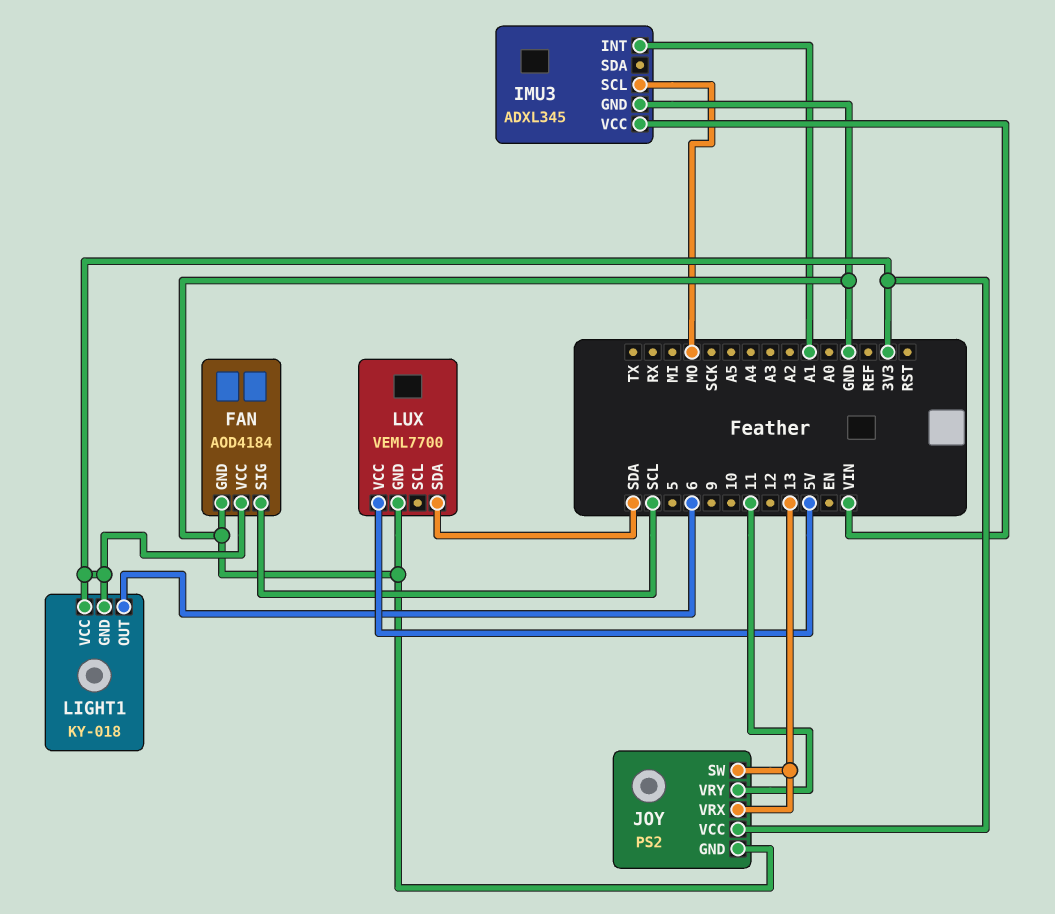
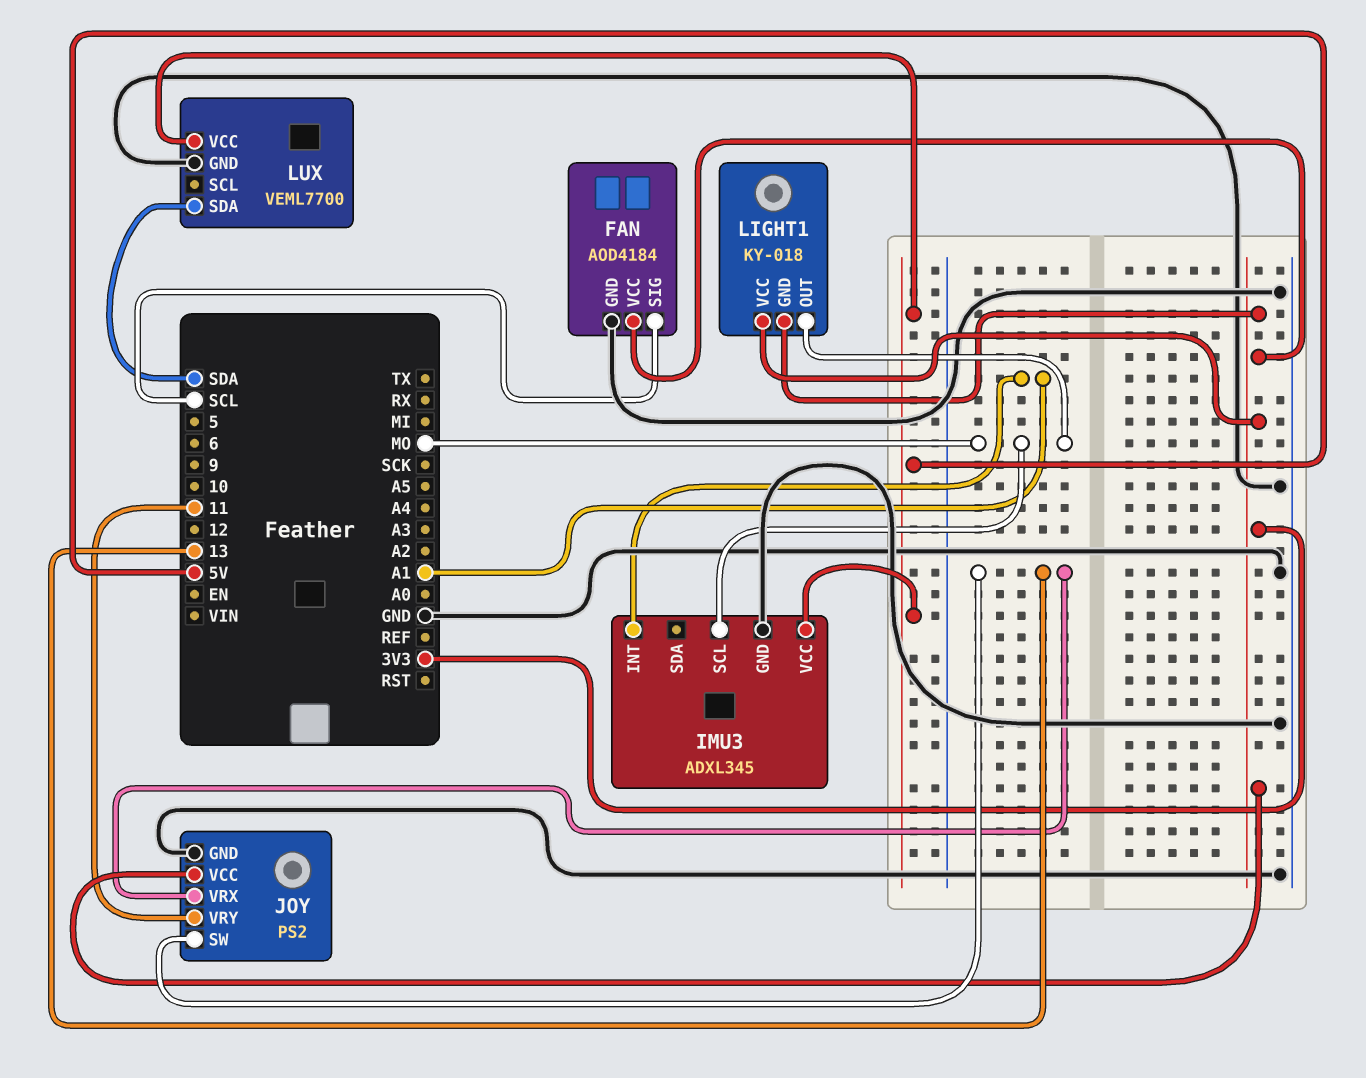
IMU3 pin VCC: VIN -> 5V
LIGHT1 pin OUT: 6 -> MO

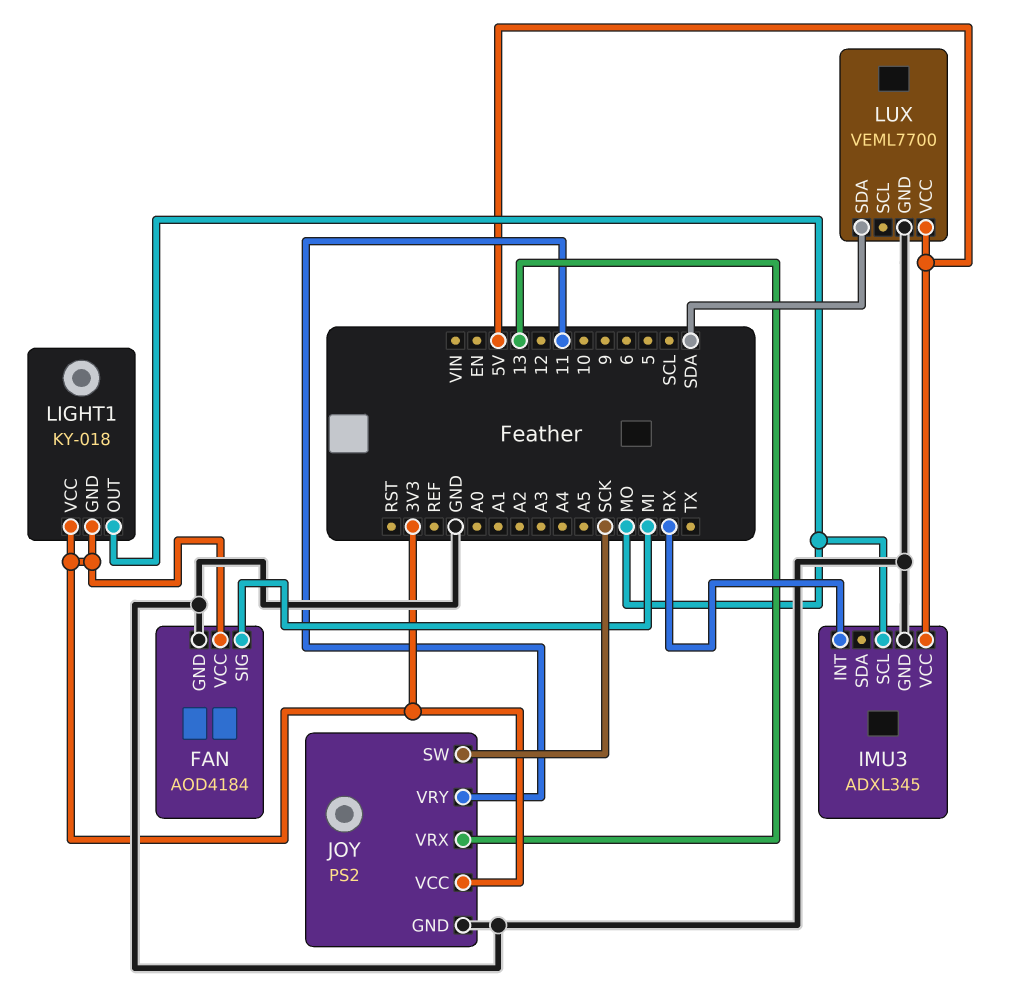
FAN pin SIG: SCL -> MI
IMU3 pin INT: A1 -> RX
JOY pin SW: 13 -> SCK

